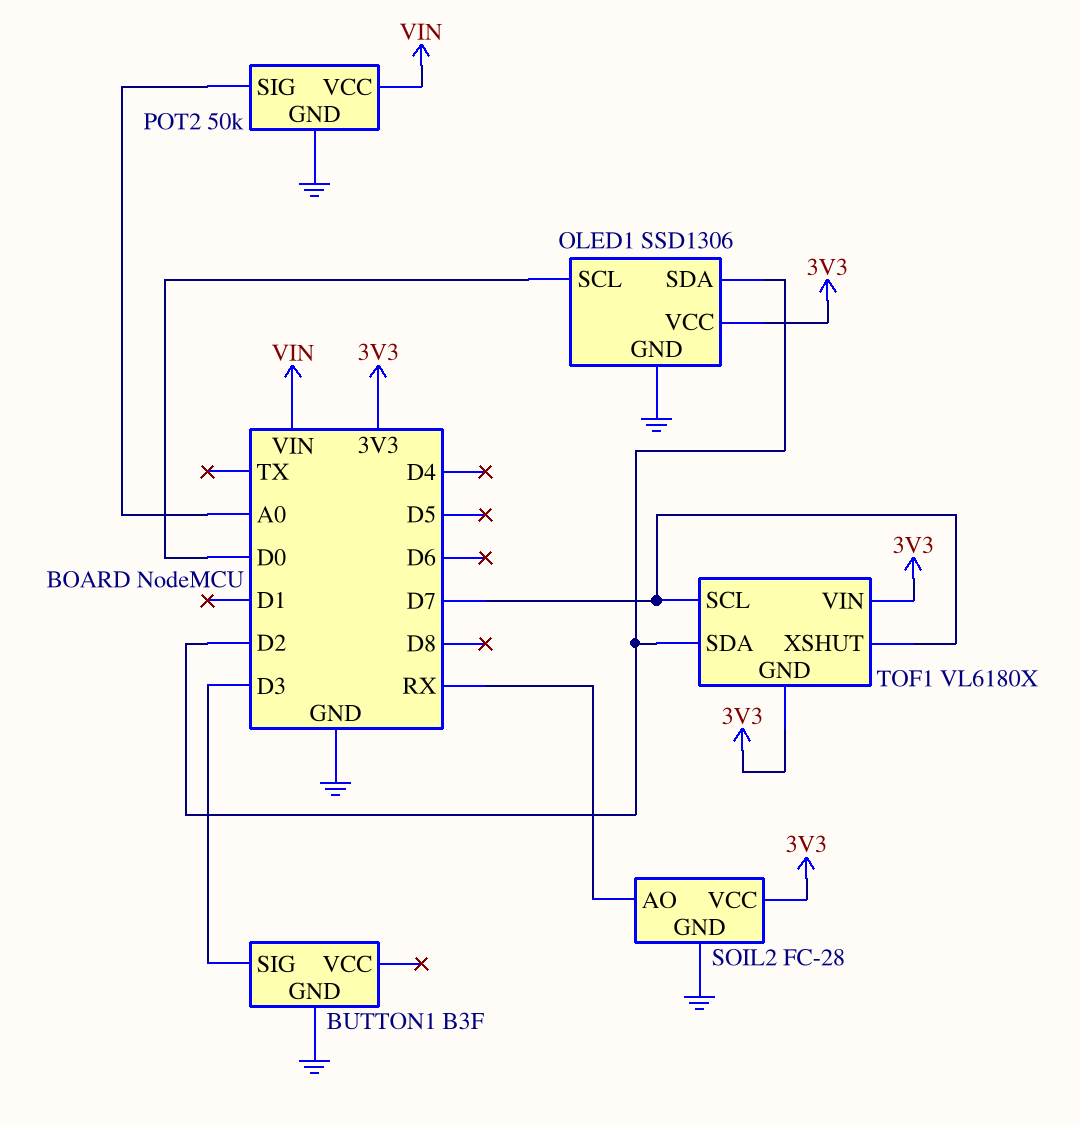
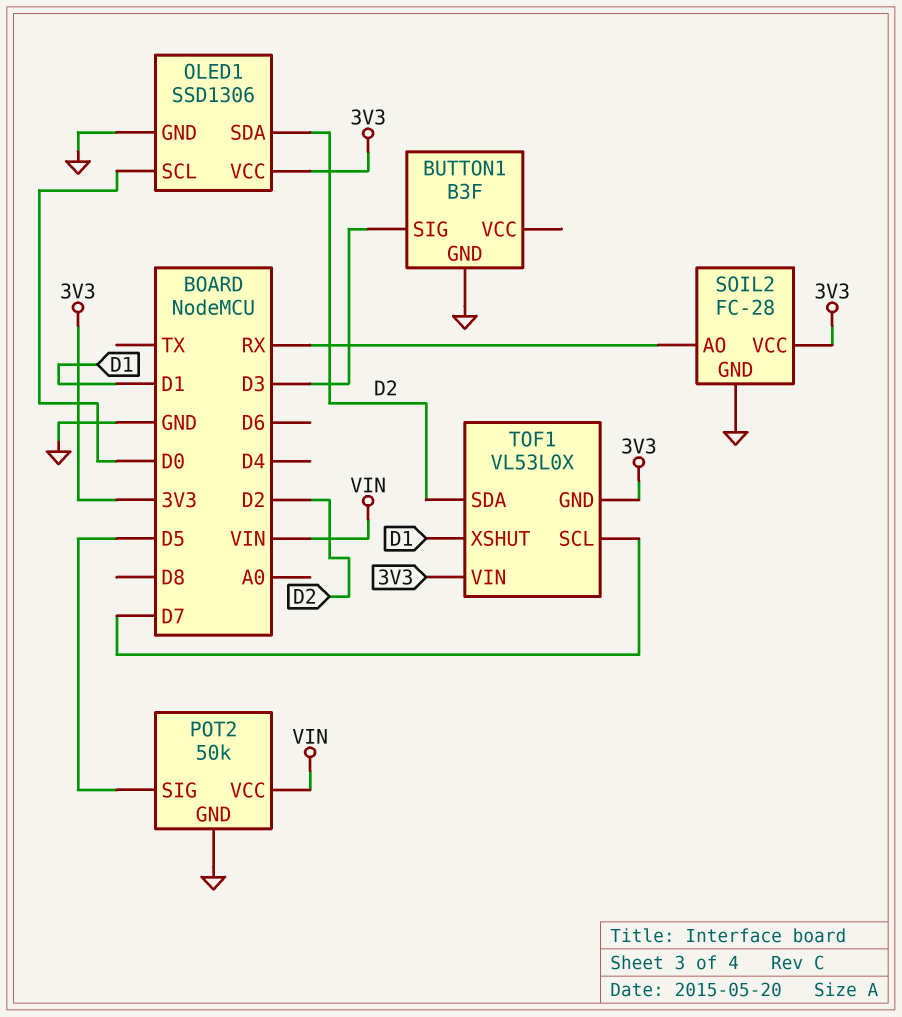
POT2 pin SIG: A0 -> D5
TOF1: VL6180X -> VL53L0X
TOF1 pin XSHUT: D7 -> D1

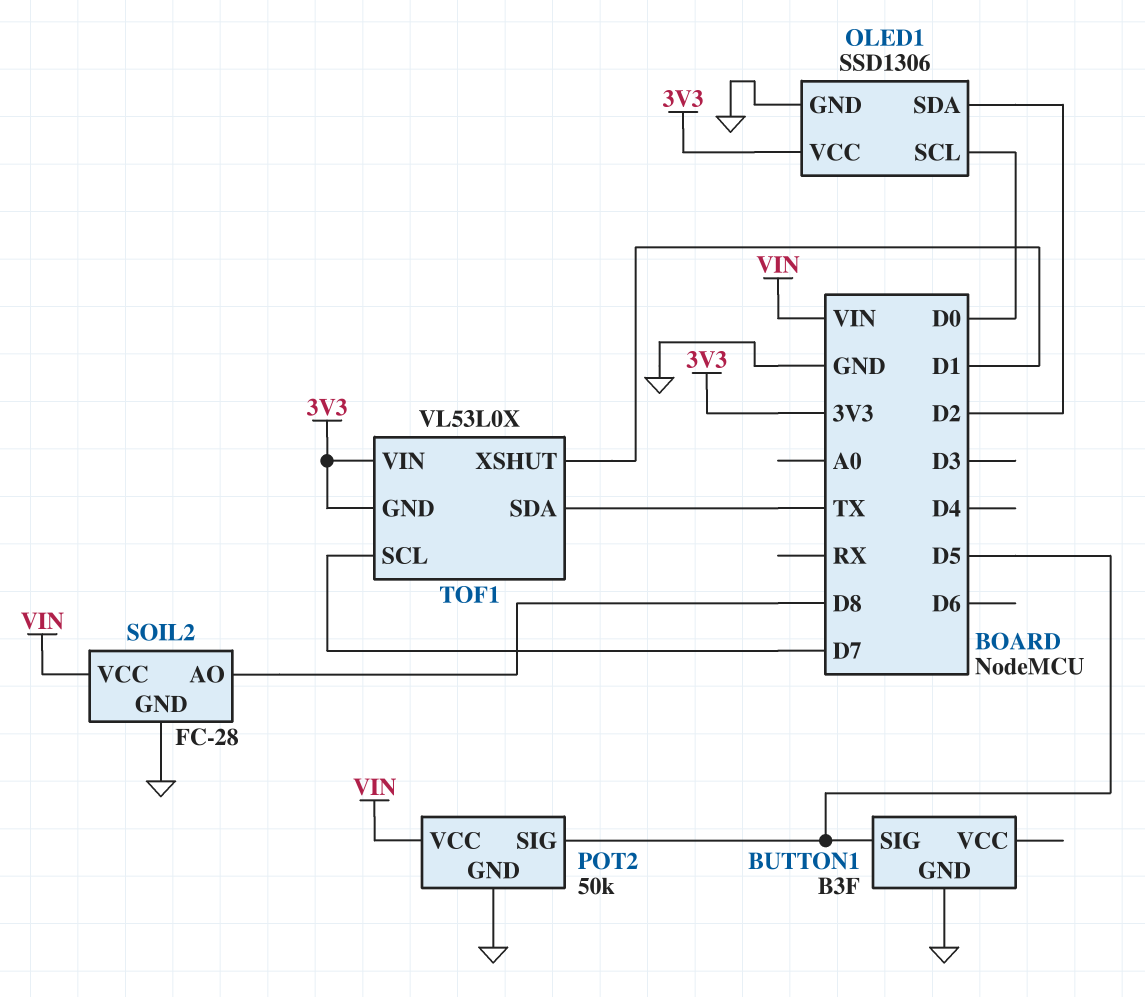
BUTTON1 pin SIG: D3 -> D5
SOIL2 pin AO: RX -> D8
SOIL2 pin VCC: 3V3 -> VIN
TOF1 pin SDA: D2 -> TX

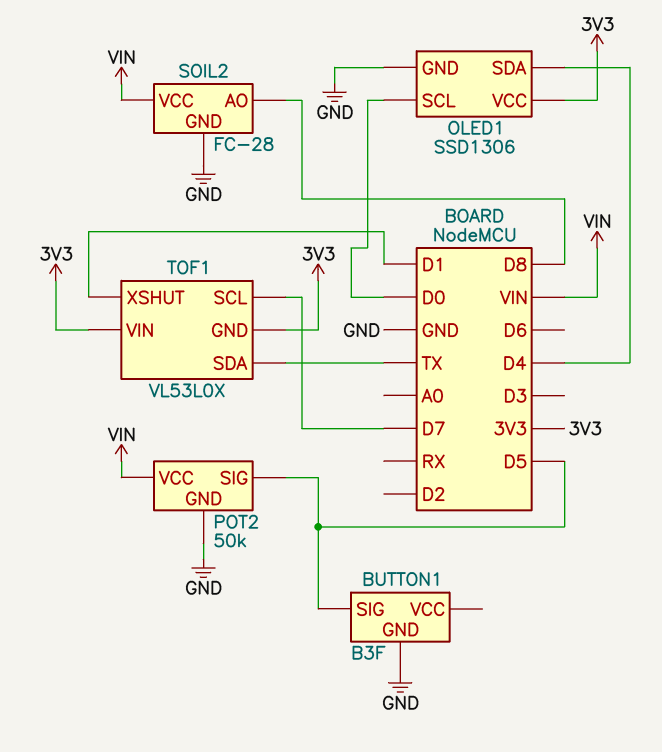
OLED1 pin SDA: D2 -> D4

